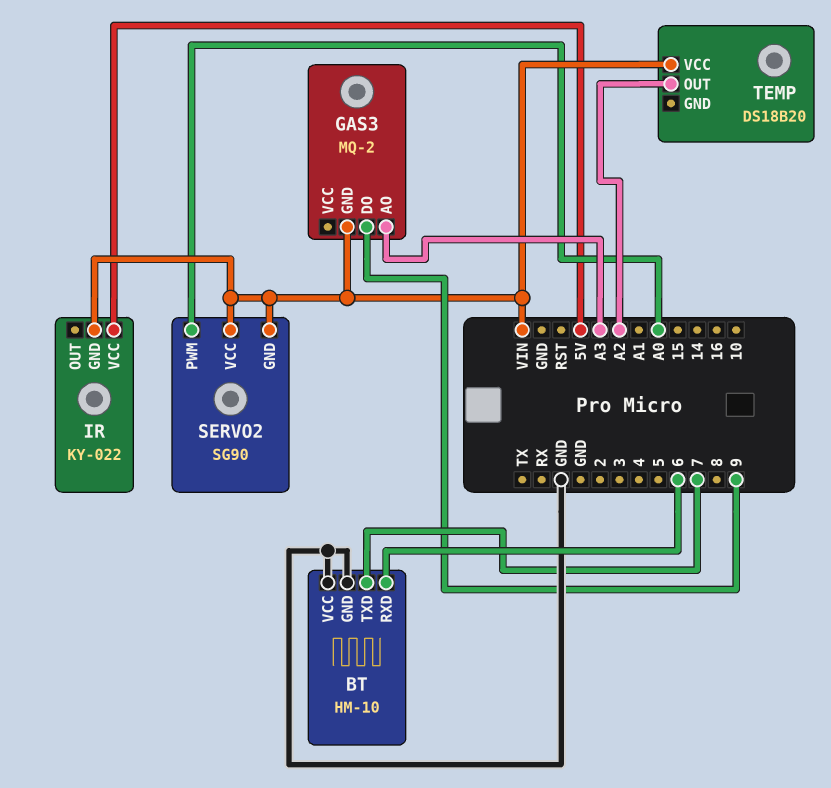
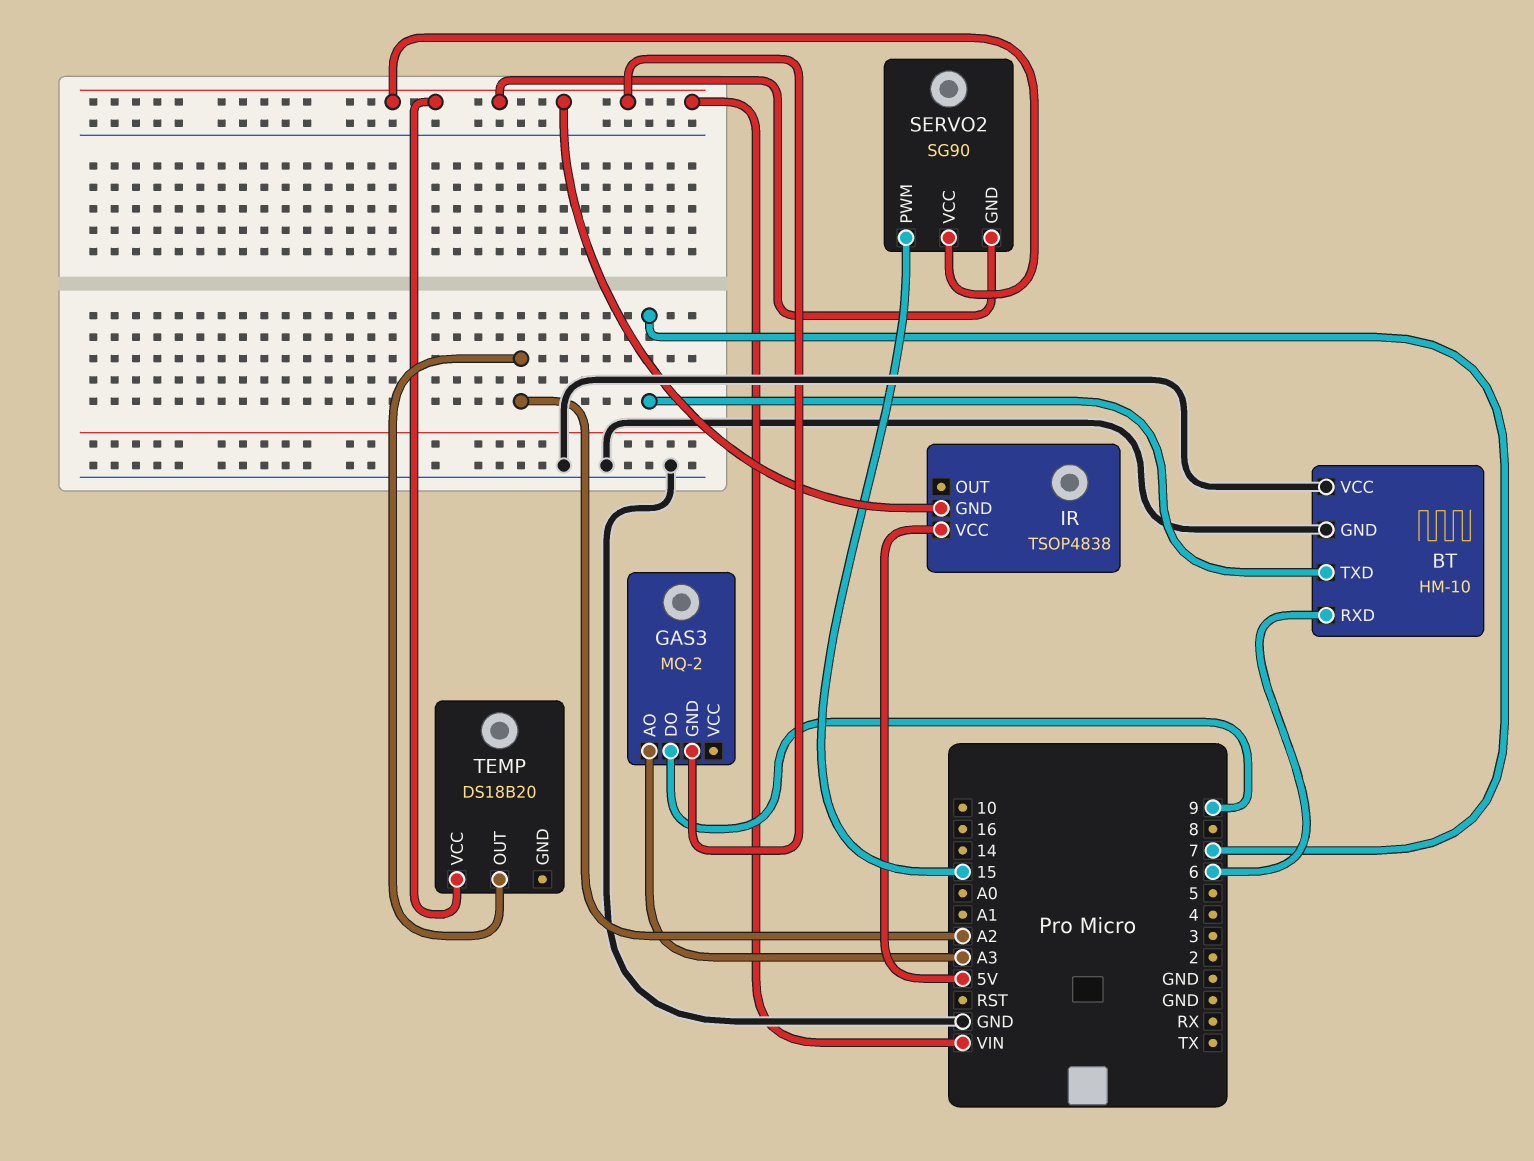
IR: KY-022 -> TSOP4838
SERVO2 pin PWM: A0 -> 15

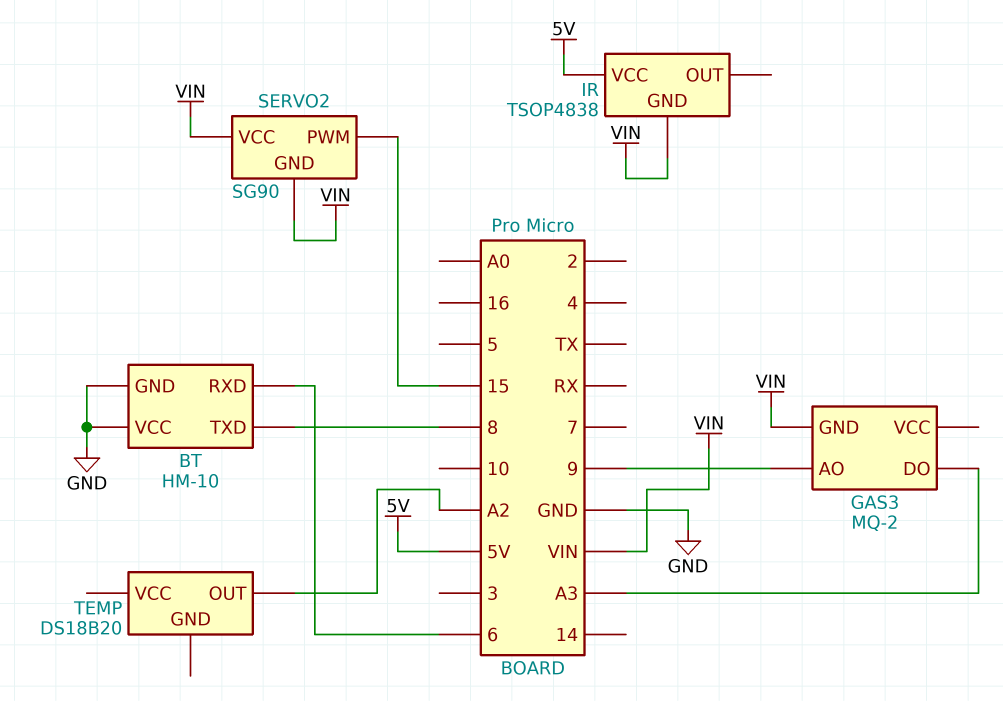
BT pin TXD: 7 -> 8
GAS3 pin AO: A3 -> 9
GAS3 pin DO: 9 -> A3
TEMP pin VCC: VIN -> none

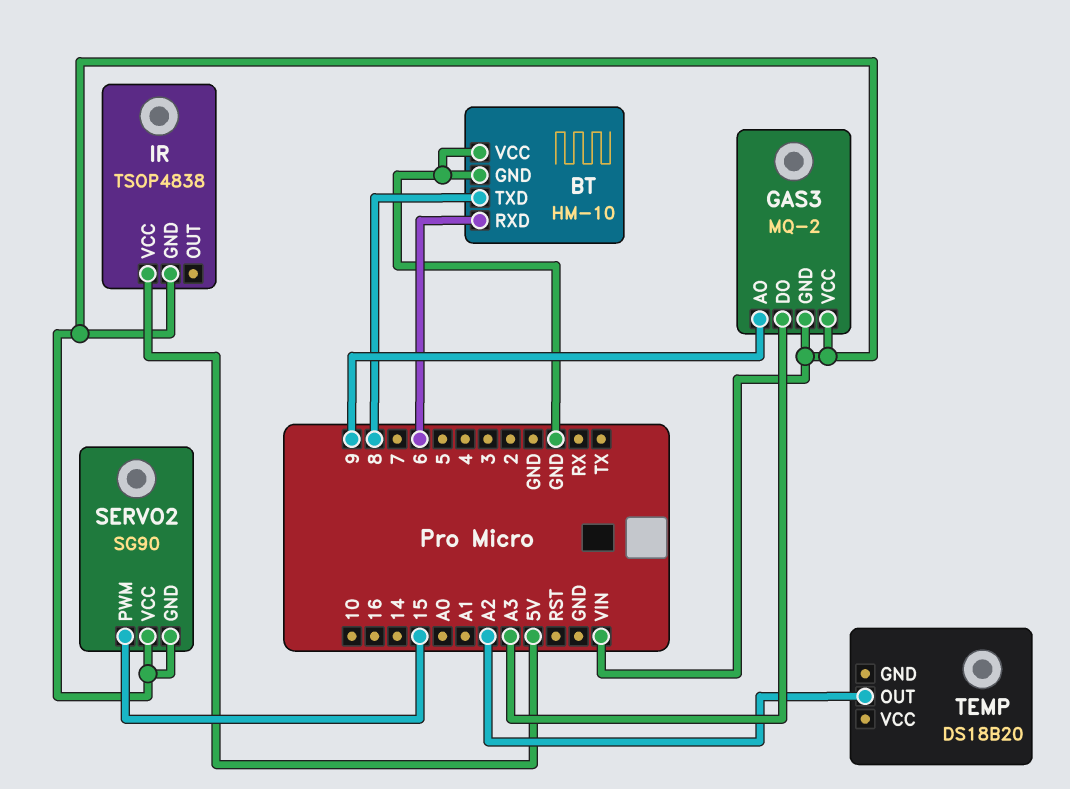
GAS3 pin VCC: none -> VIN

